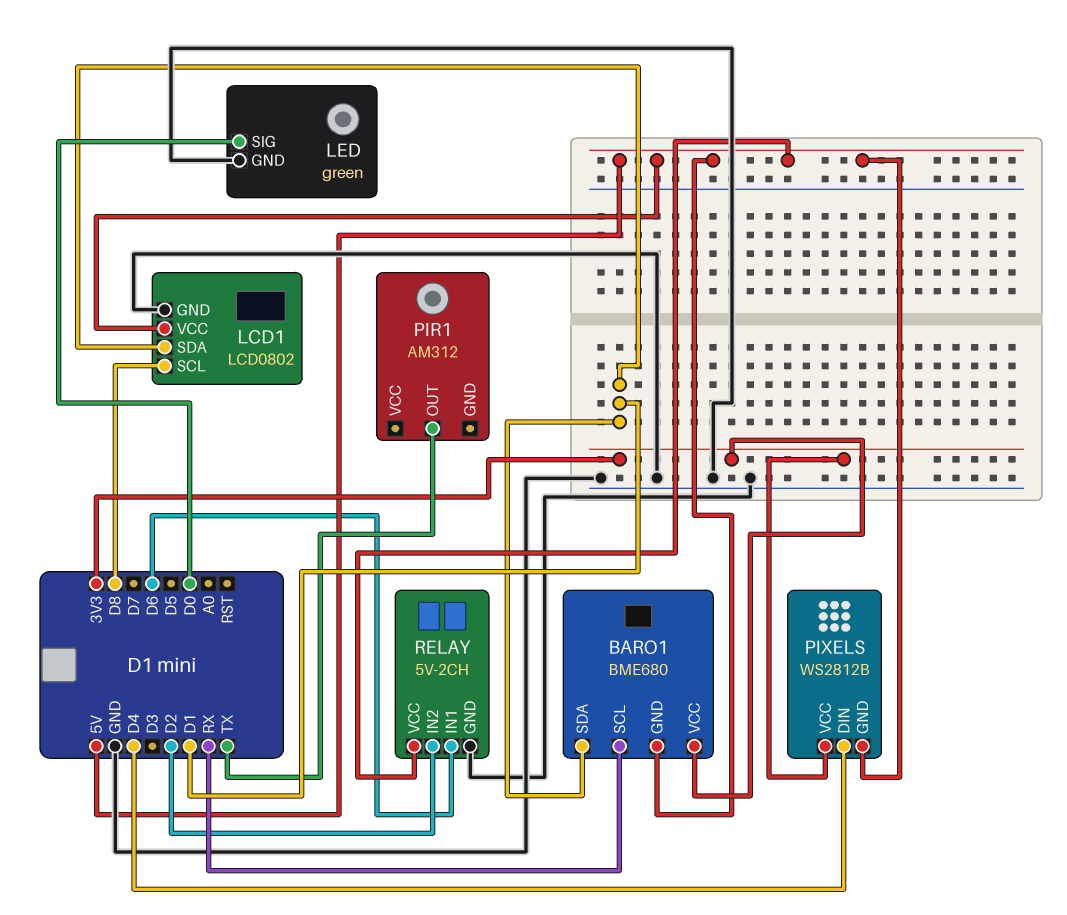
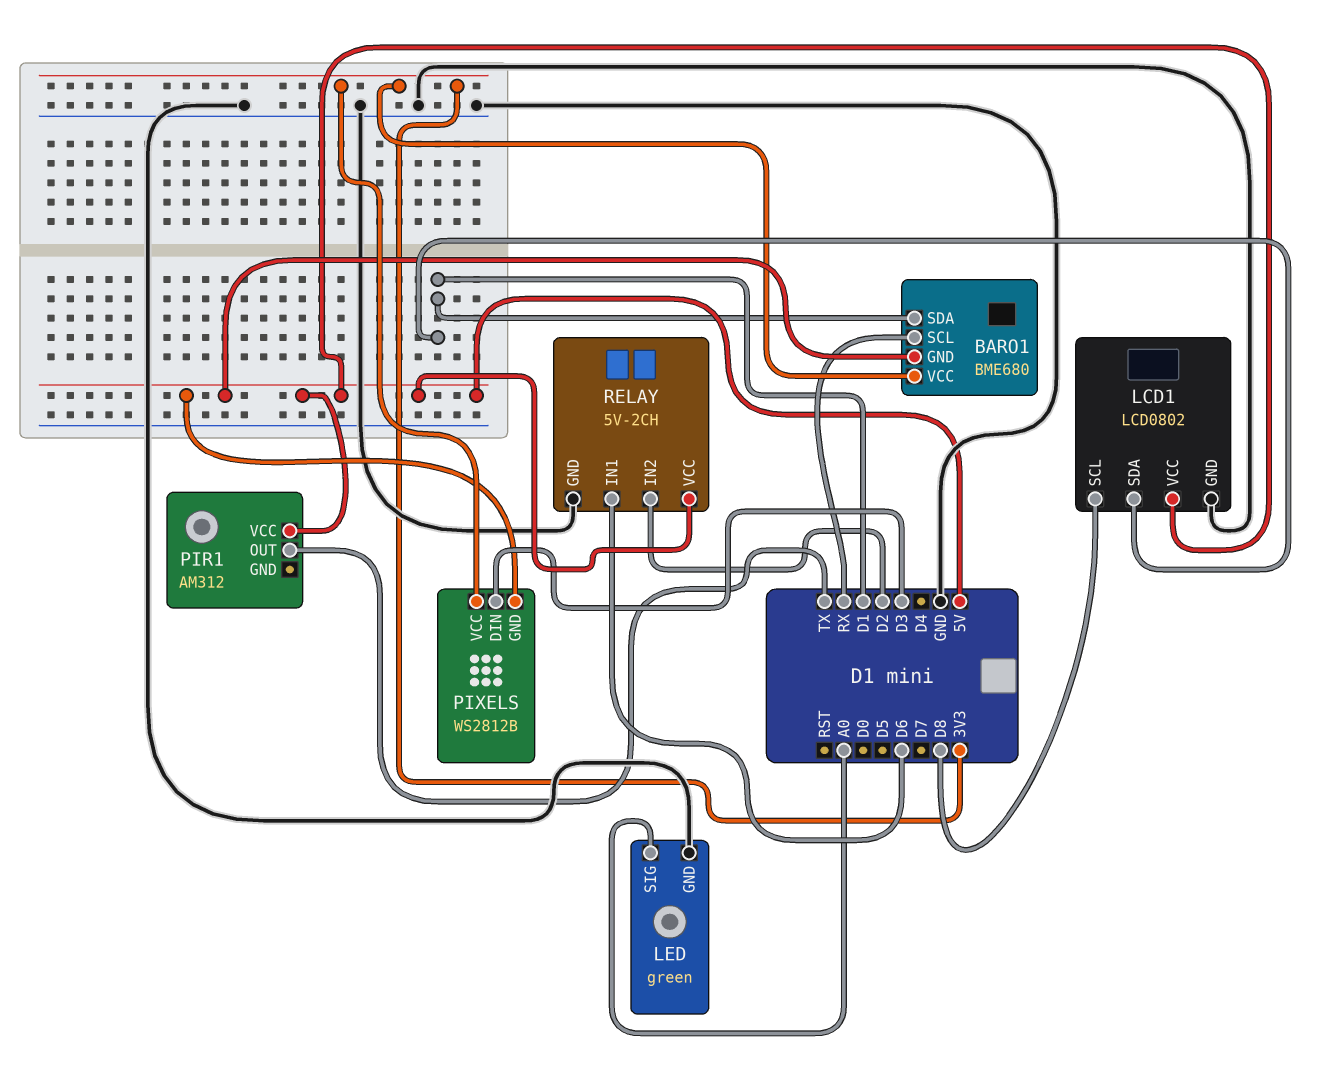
LED pin SIG: D0 -> A0
PIR1 pin VCC: none -> 5V
PIXELS pin DIN: D4 -> D3

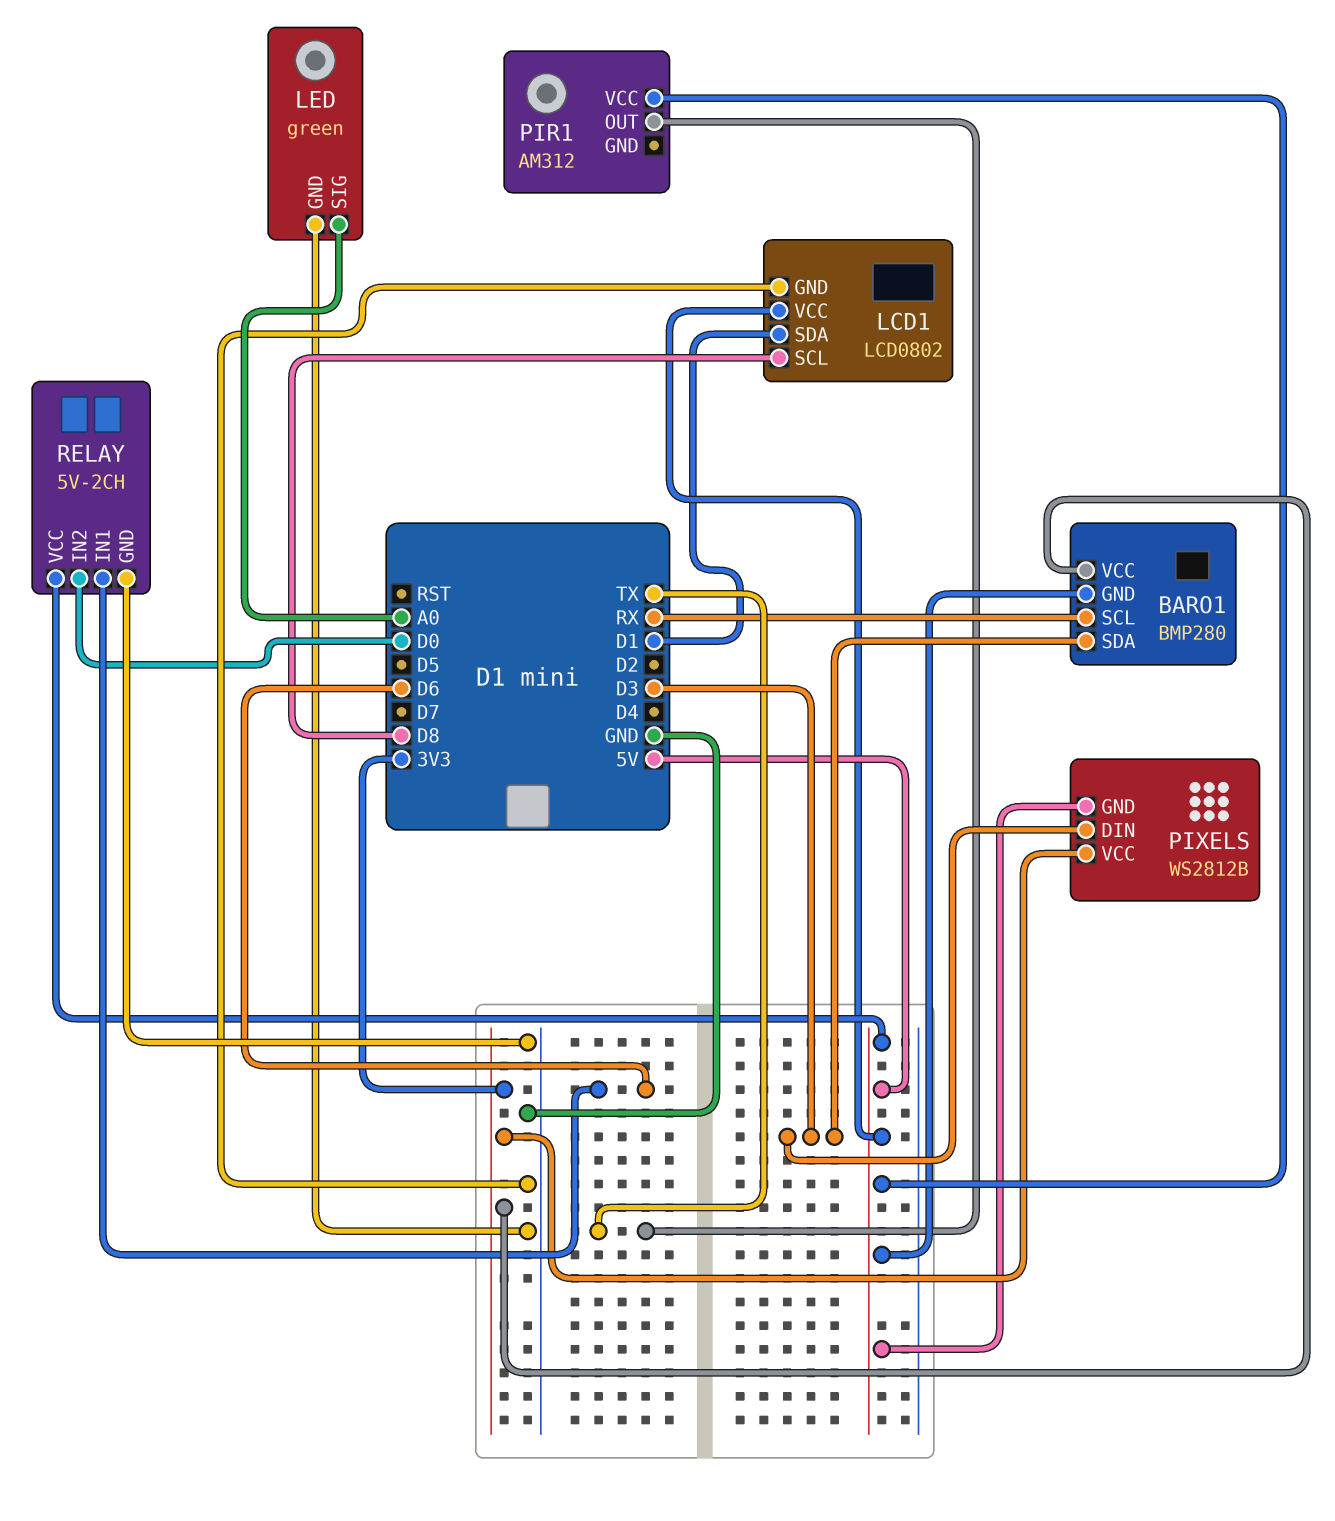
BARO1: BME680 -> BMP280
BARO1 pin SDA: D1 -> D3
RELAY pin IN2: D2 -> D0

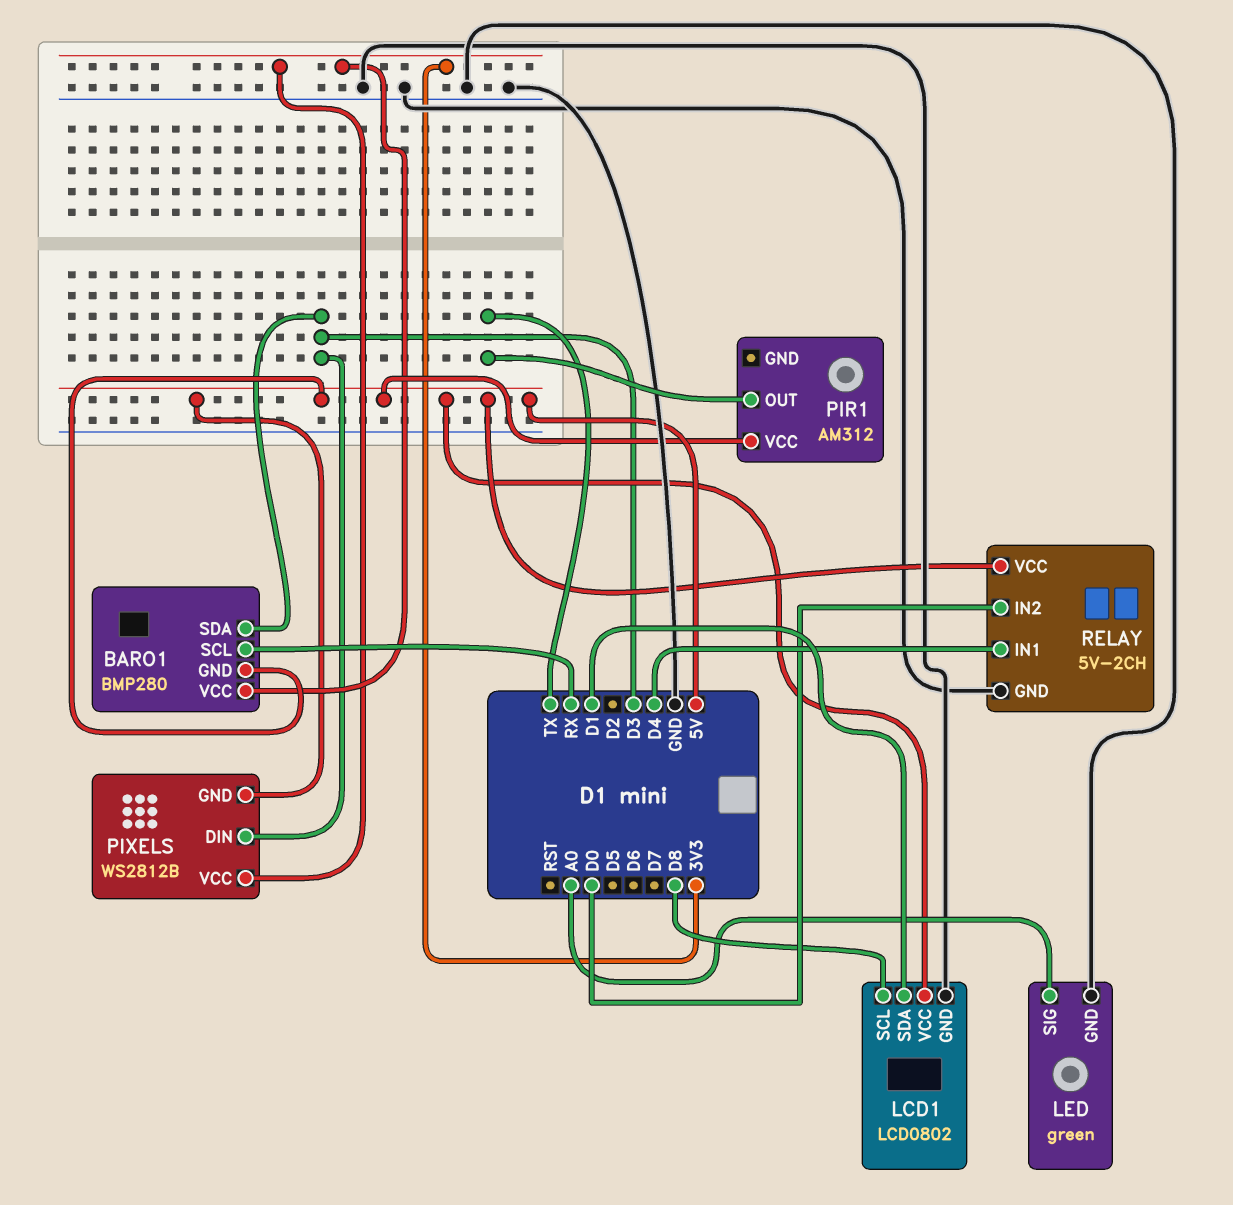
RELAY pin IN1: D6 -> D4

